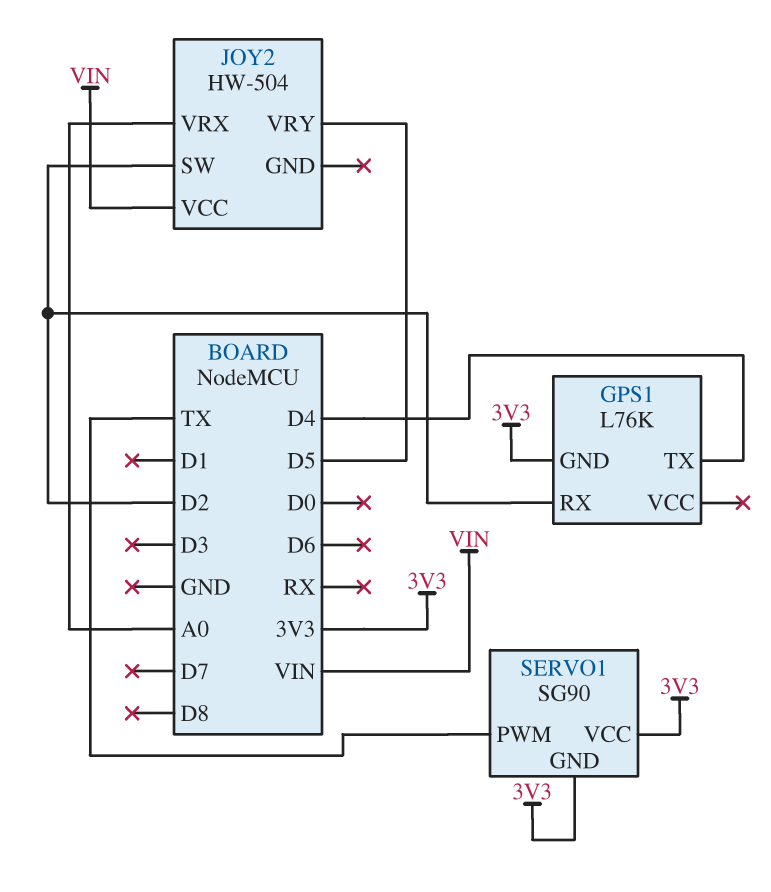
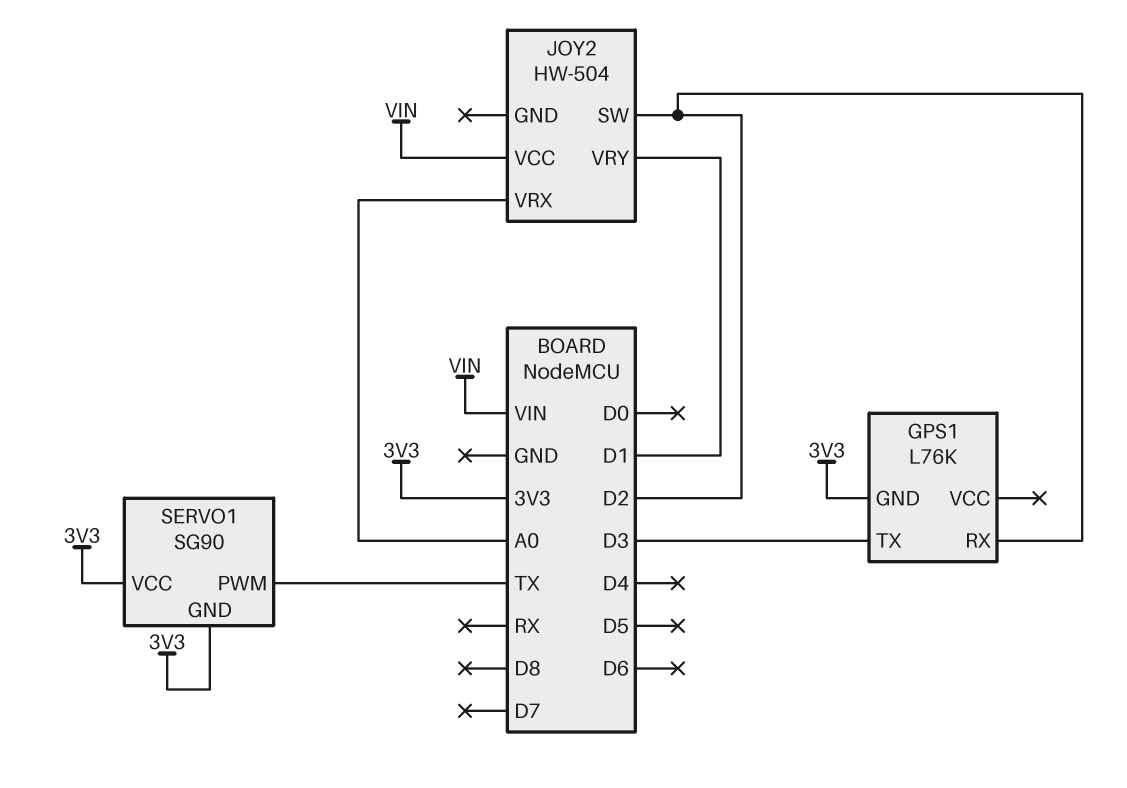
GPS1 pin TX: D4 -> D3
JOY2 pin VRY: D5 -> D1

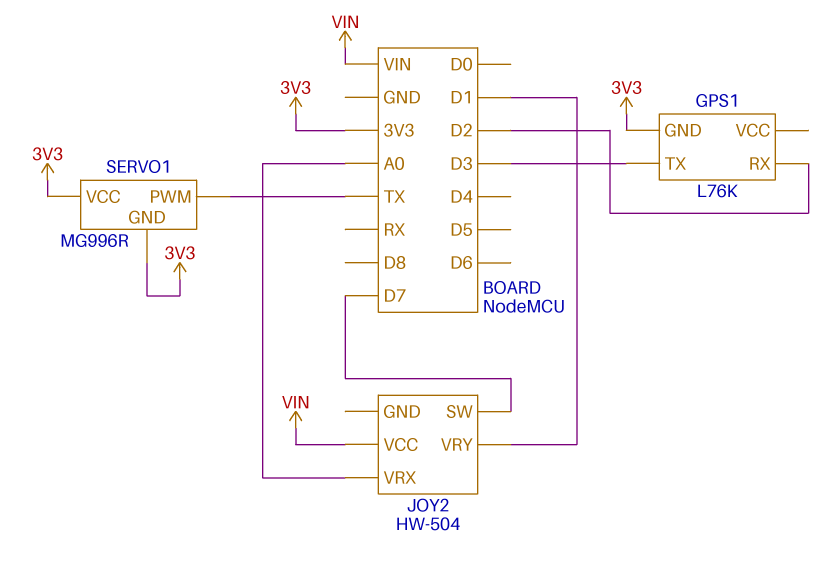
JOY2 pin SW: D2 -> D7
SERVO1: SG90 -> MG996R

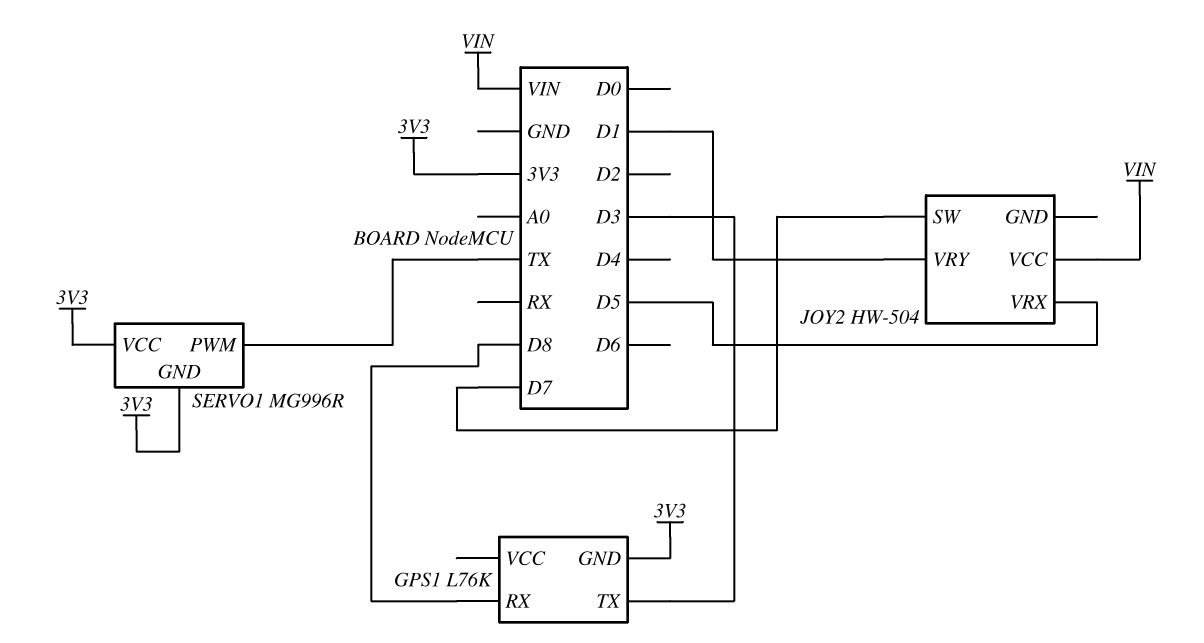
GPS1 pin RX: D2 -> D8
JOY2 pin VRX: A0 -> D5

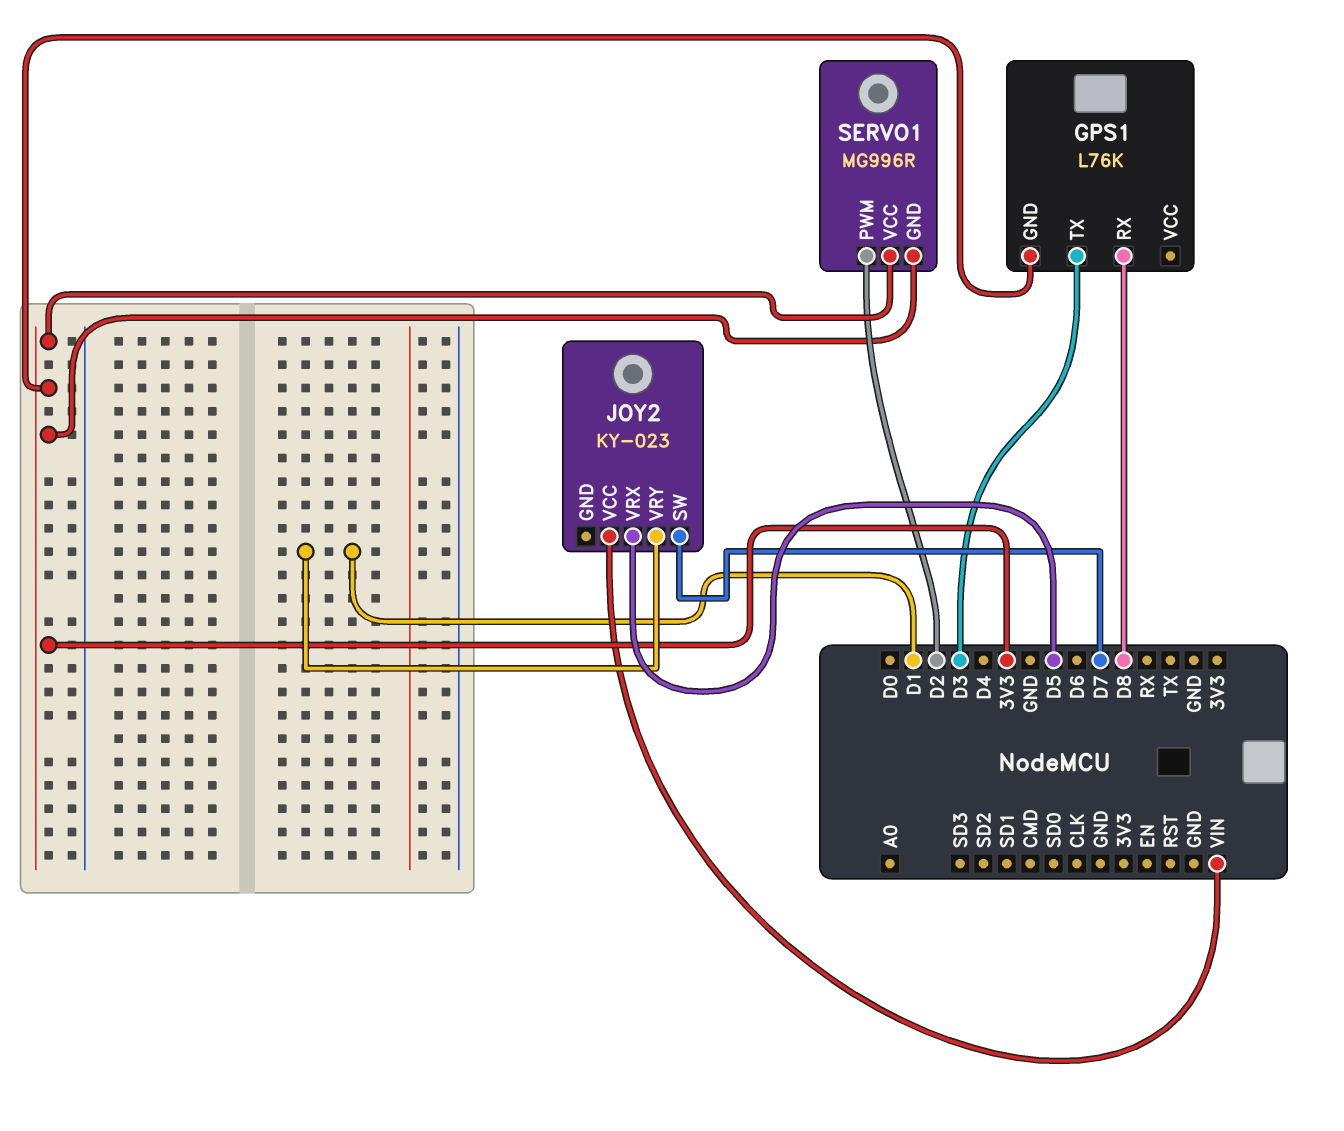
JOY2: HW-504 -> KY-023
SERVO1 pin PWM: TX -> D2

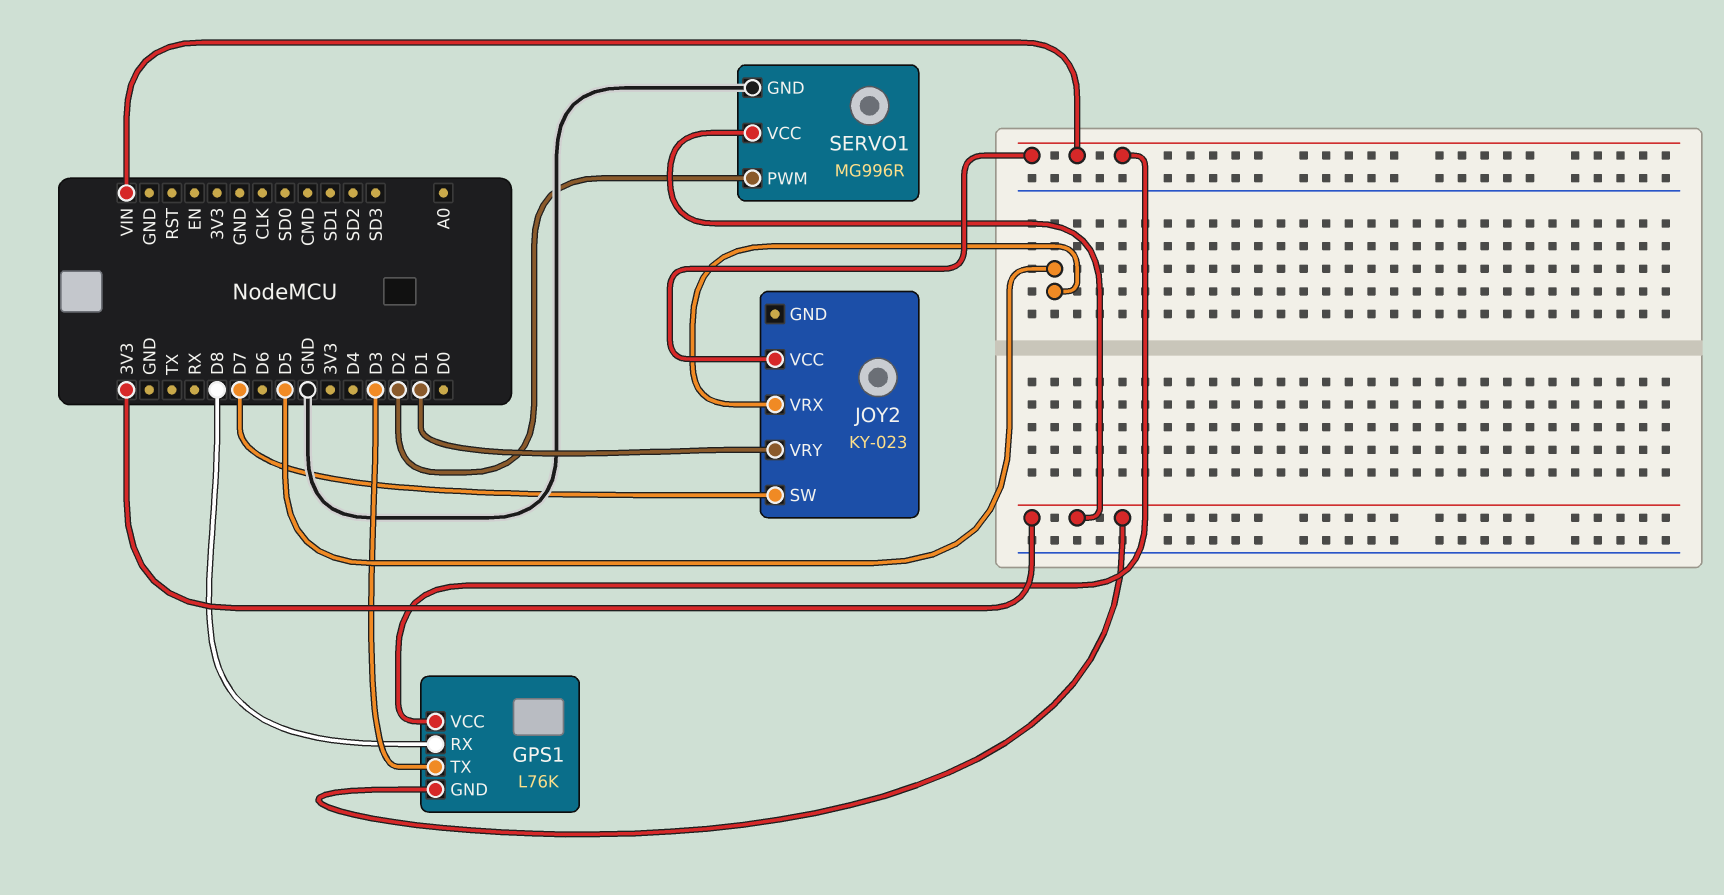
GPS1 pin VCC: none -> VIN
SERVO1 pin GND: 3V3 -> GND

